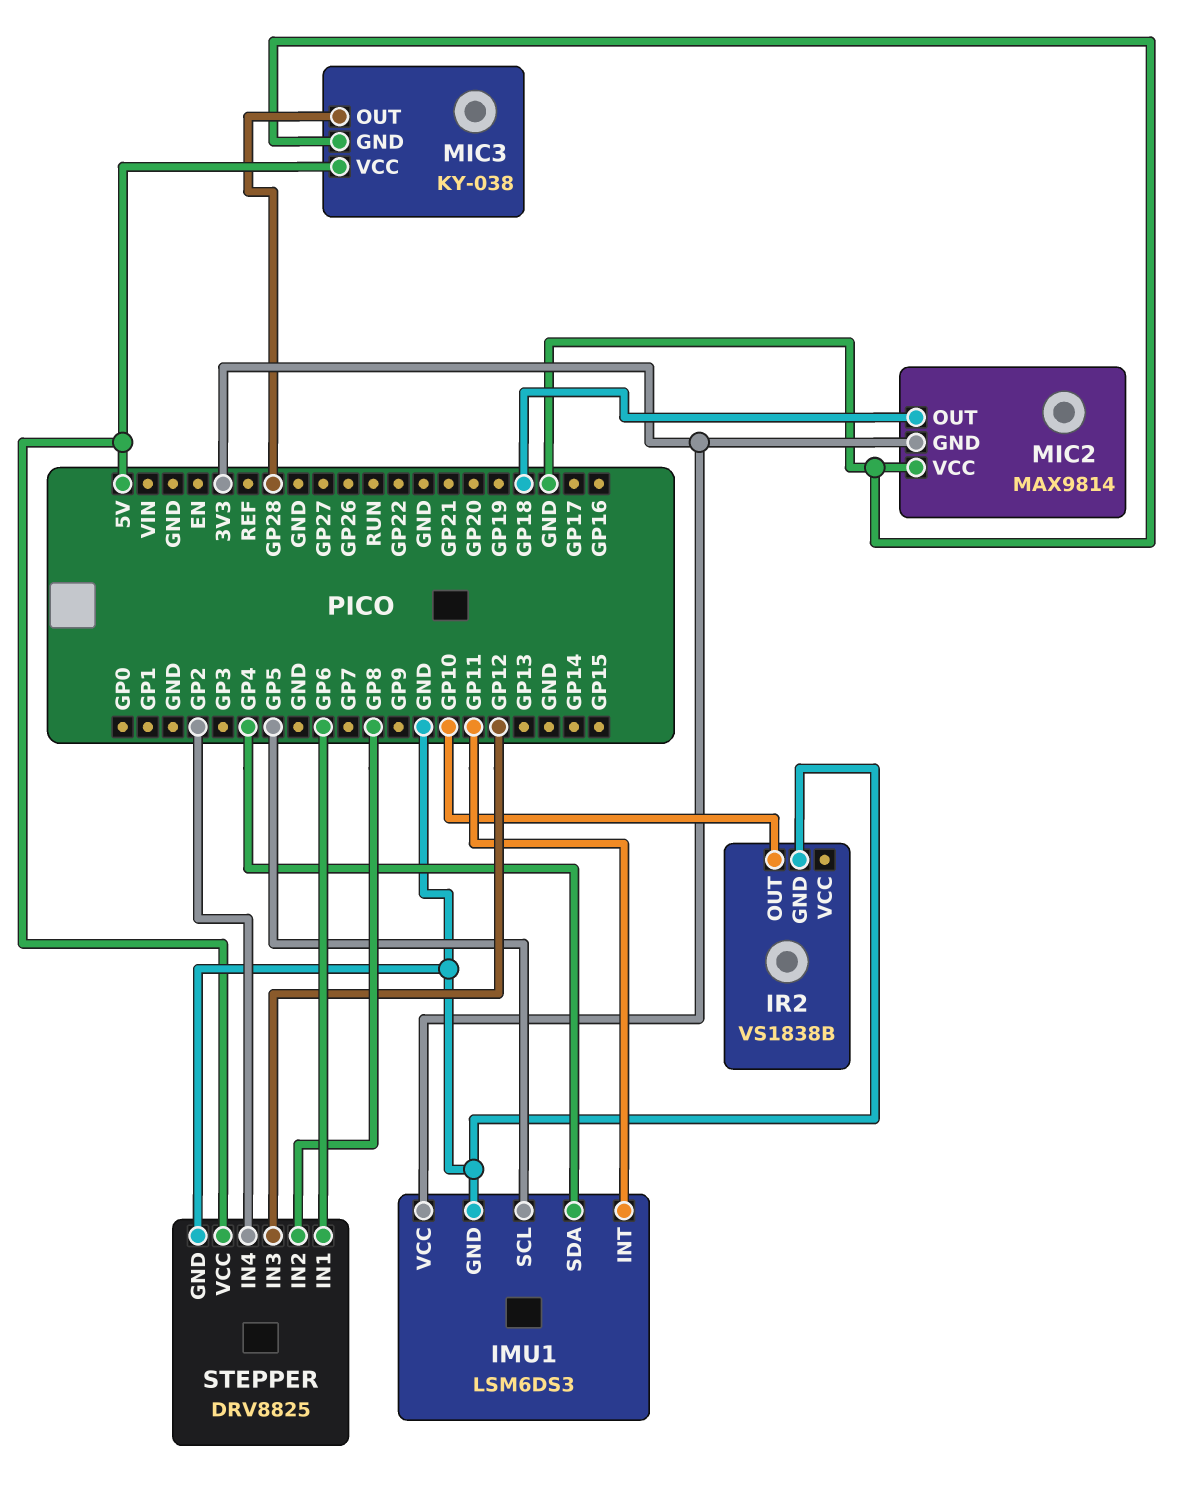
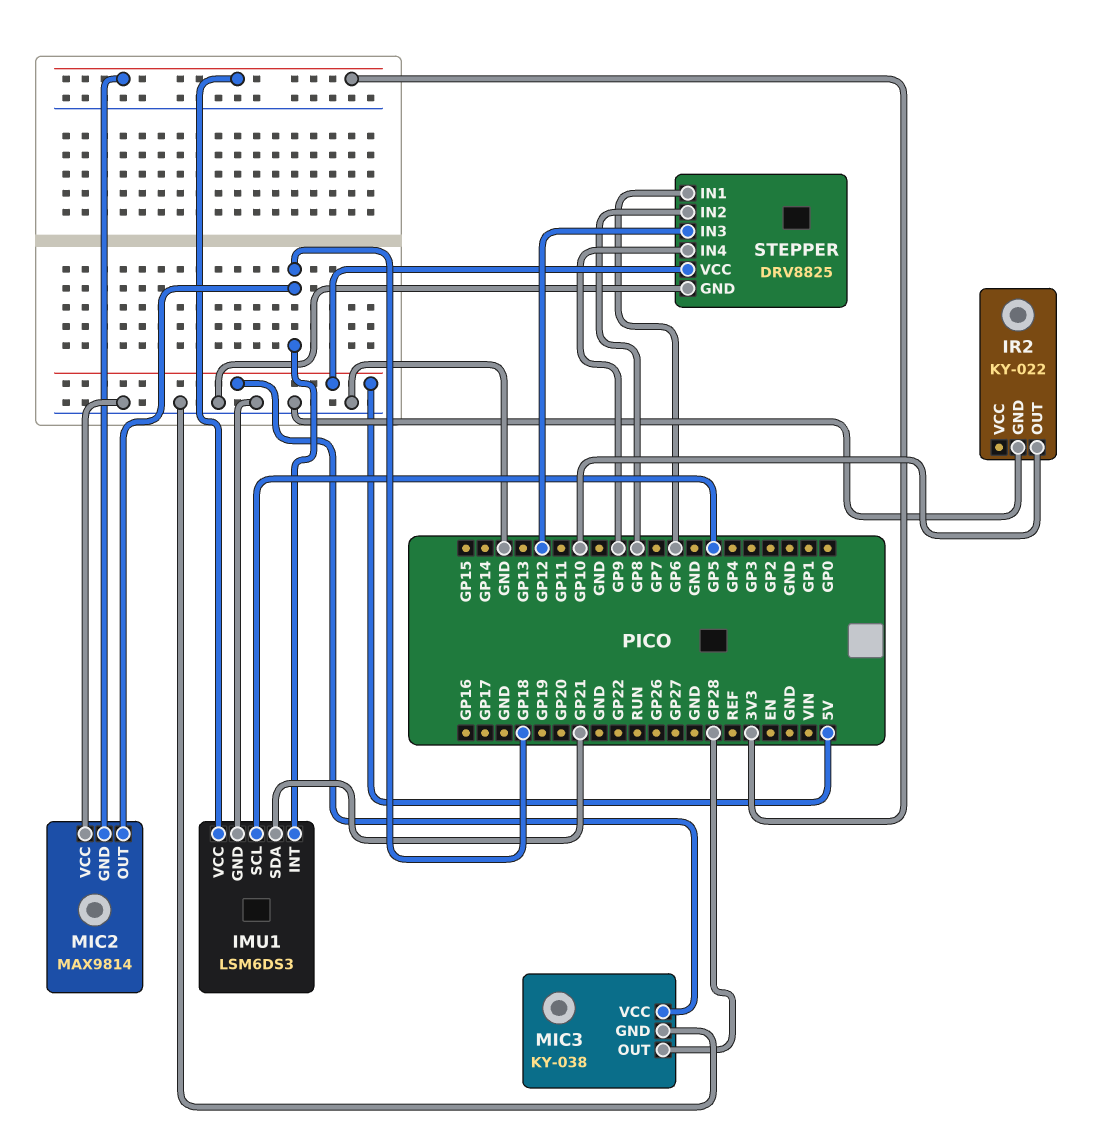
IMU1 pin INT: GP11 -> GP18
IMU1 pin SDA: GP4 -> GP21
IR2: VS1838B -> KY-022
STEPPER pin IN4: GP2 -> GP9

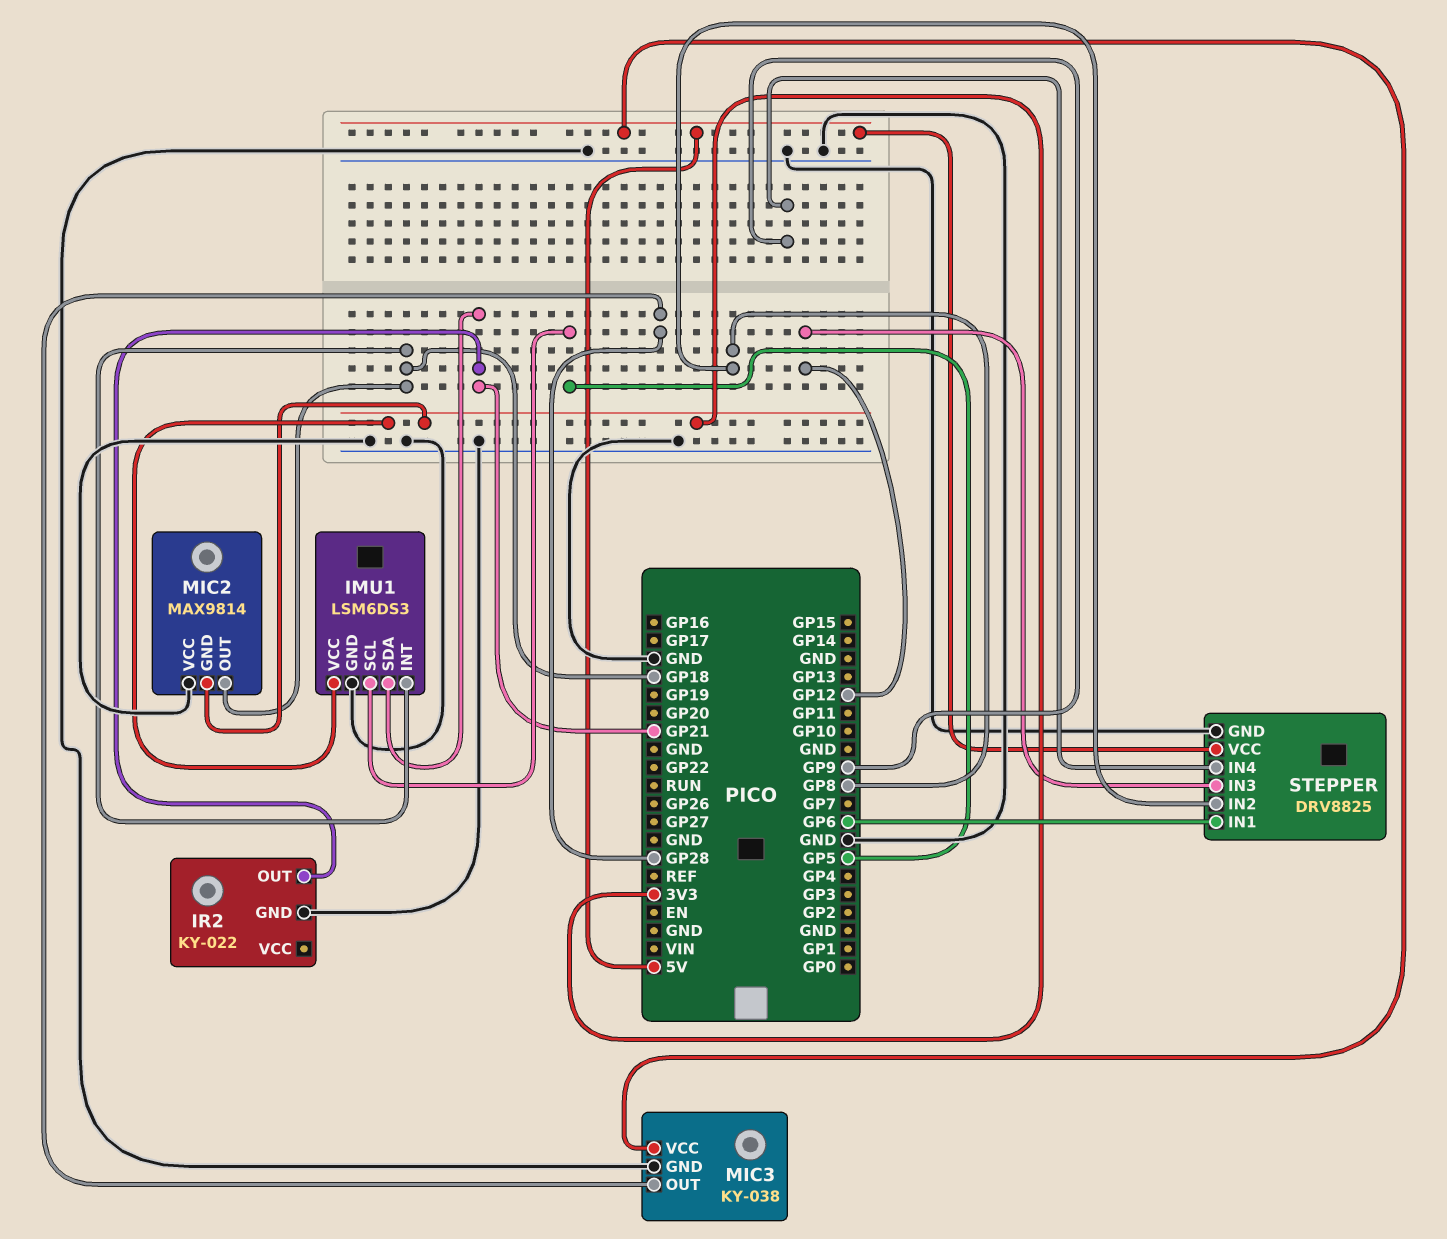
IR2 pin OUT: GP10 -> GP21

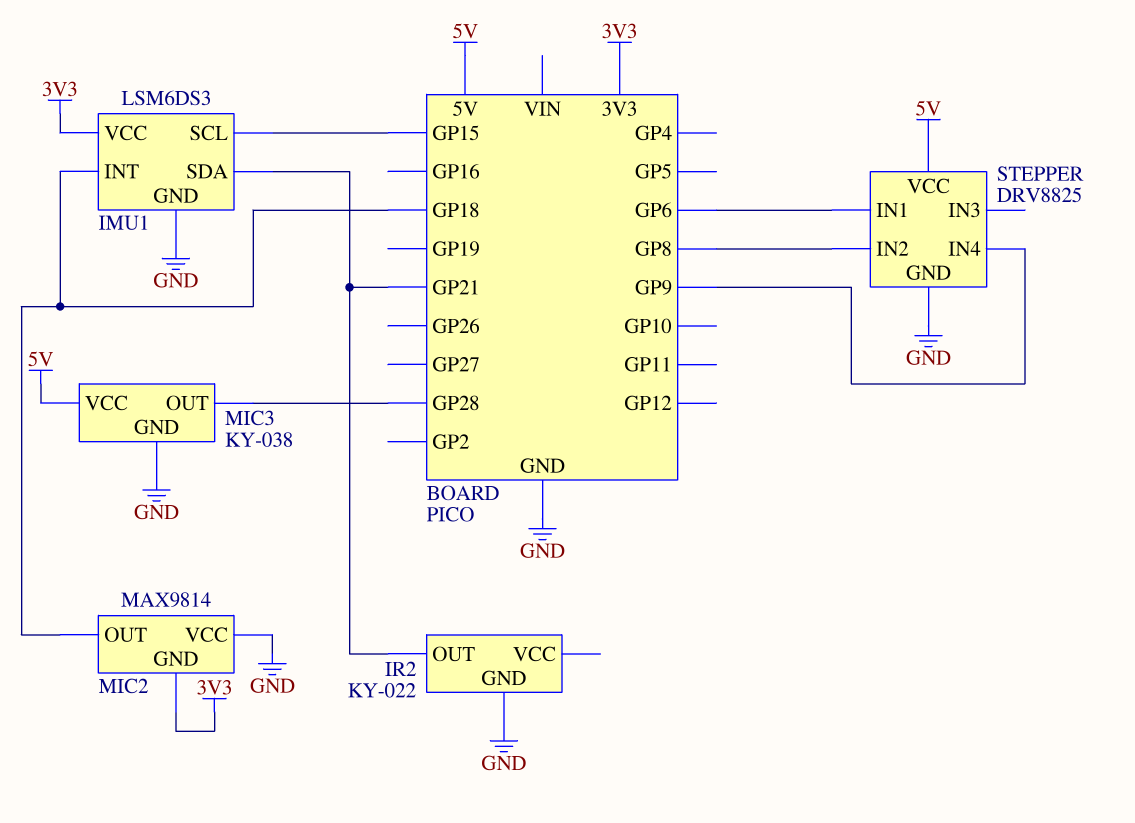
IMU1 pin SCL: GP5 -> GP15
STEPPER pin IN3: GP12 -> none

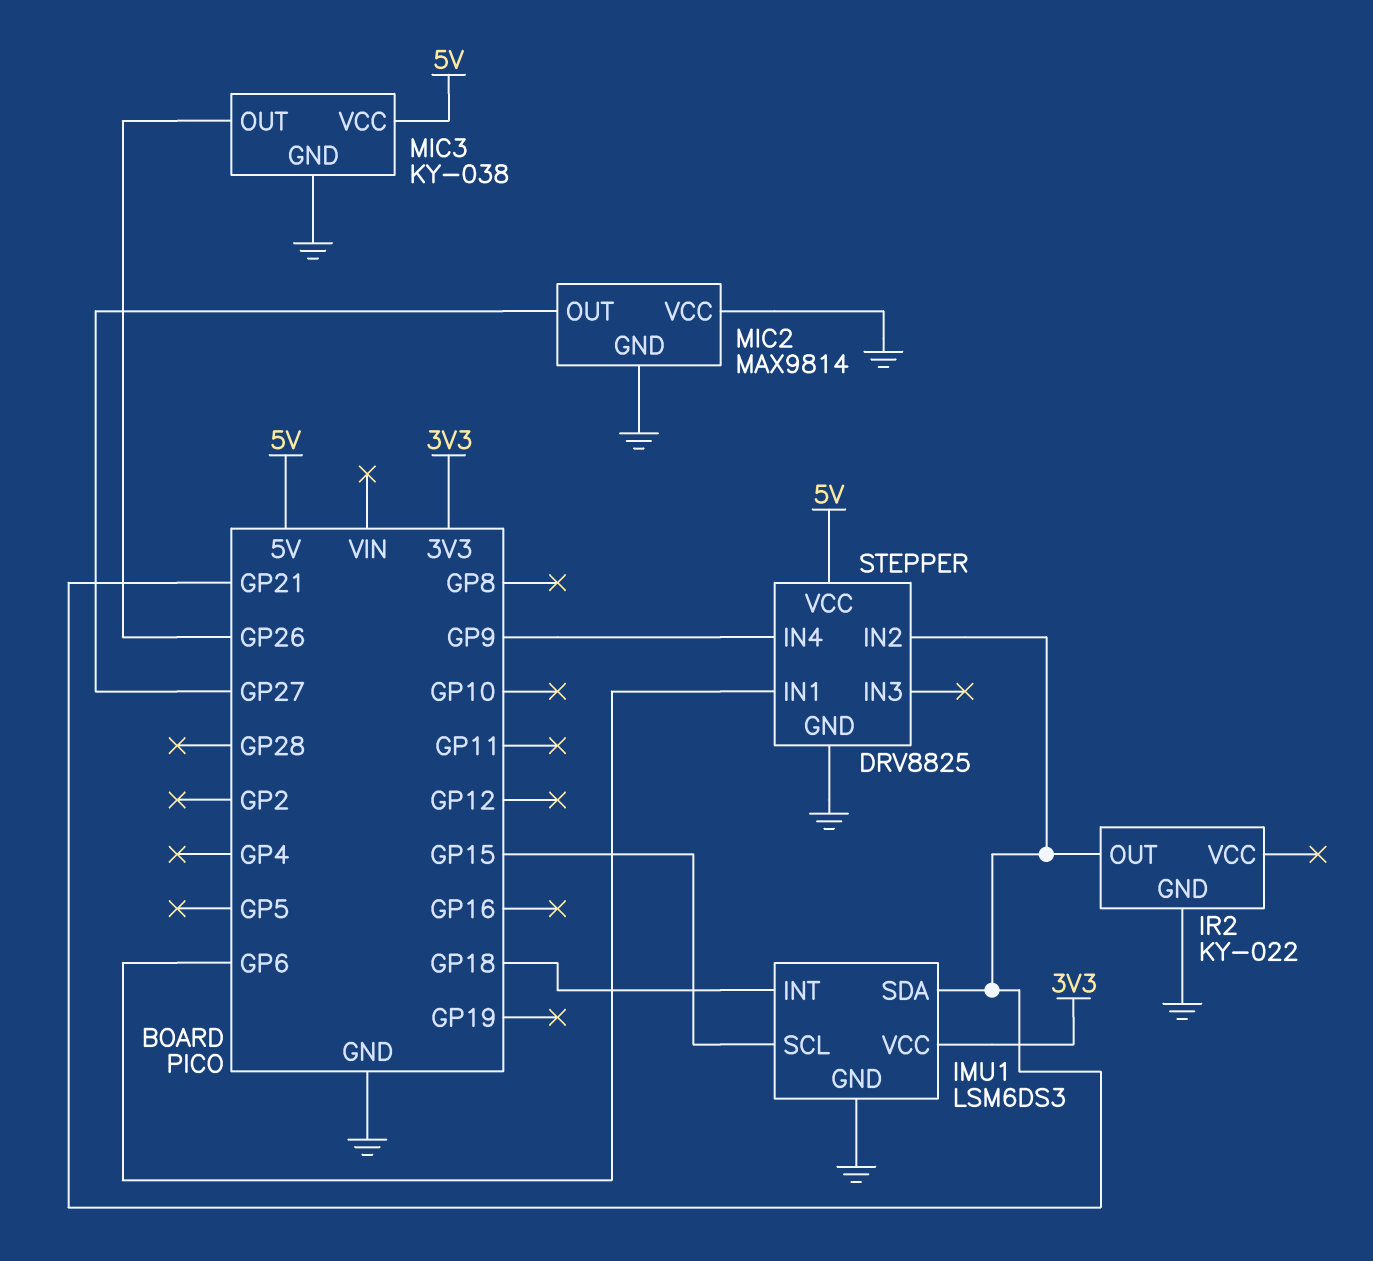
MIC2 pin GND: 3V3 -> GND
MIC2 pin OUT: GP18 -> GP27
MIC3 pin OUT: GP28 -> GP26
STEPPER pin IN2: GP8 -> GP21

